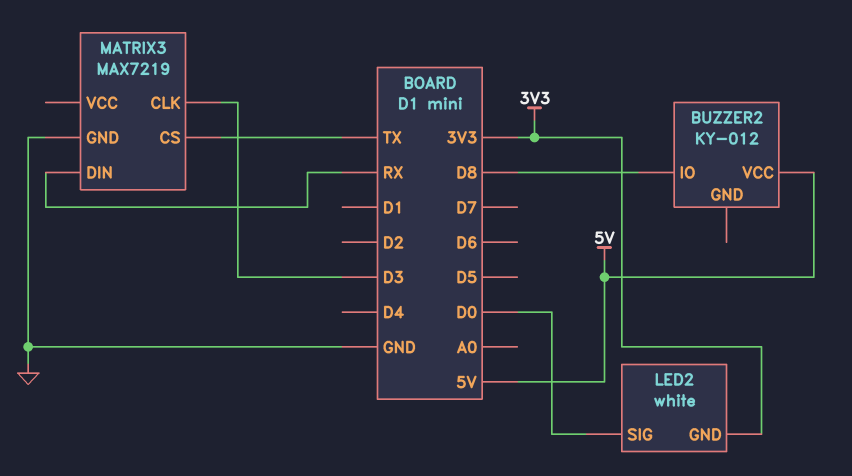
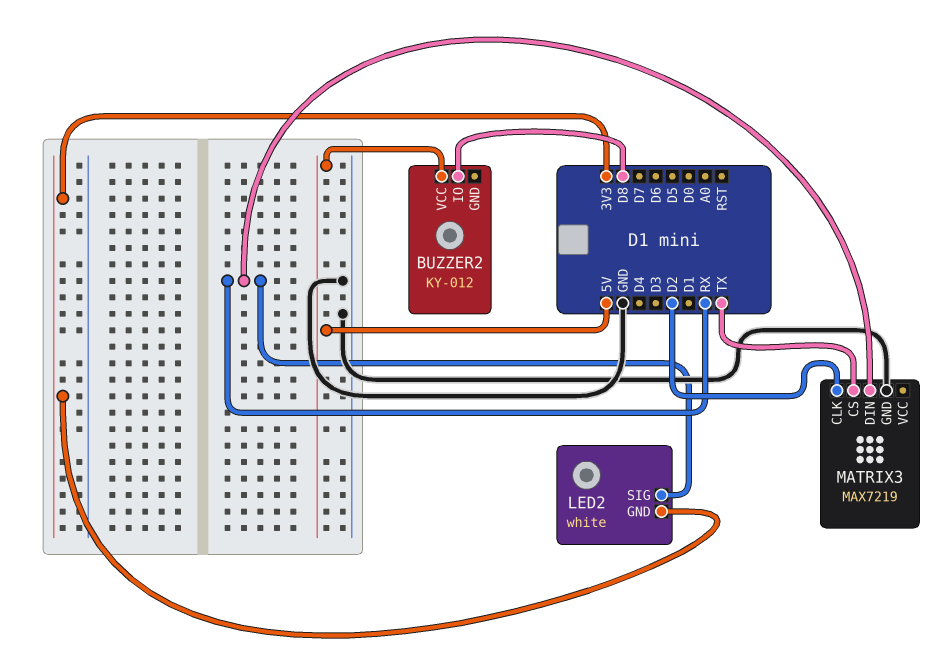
LED2 pin SIG: D0 -> RX
MATRIX3 pin CLK: D3 -> D2

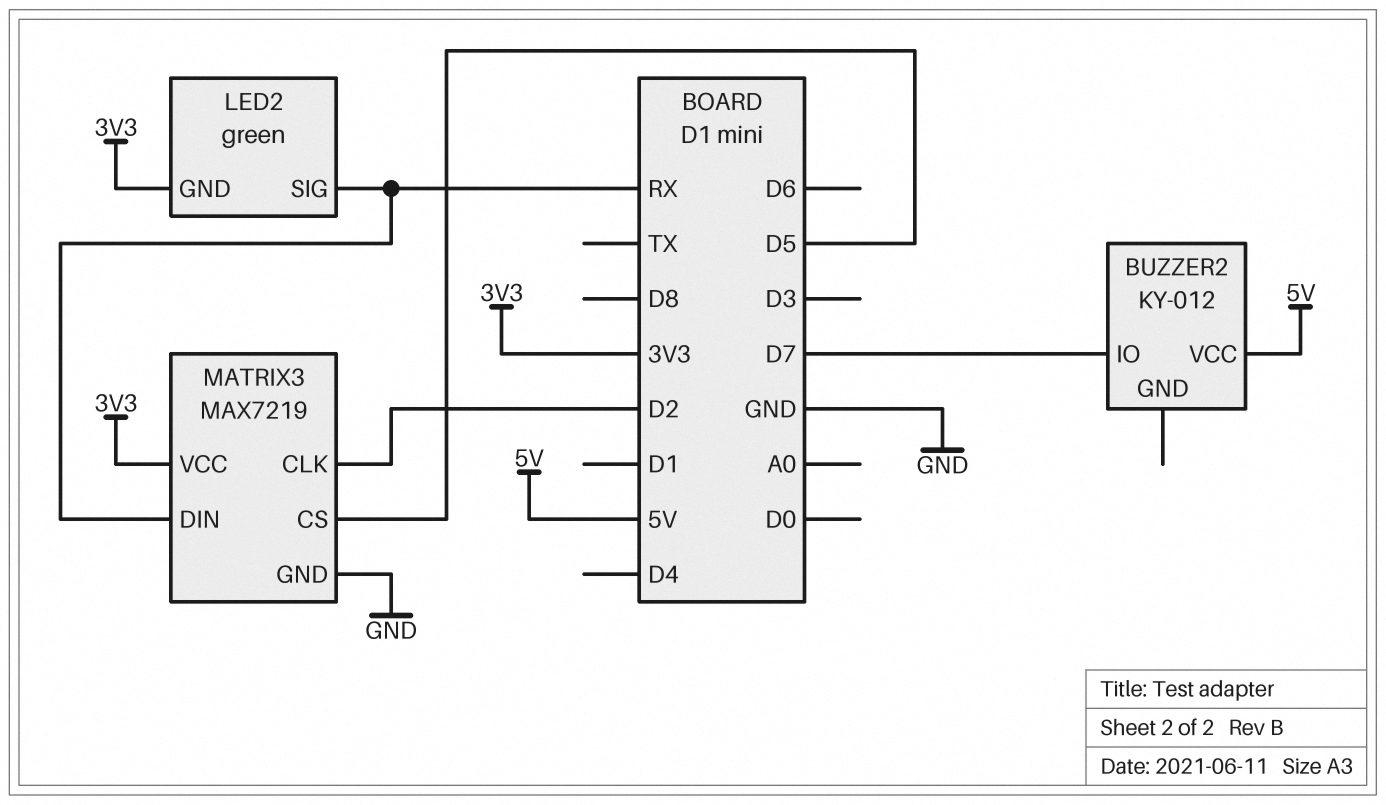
BUZZER2 pin IO: D8 -> D7
LED2: white -> green
MATRIX3 pin CS: TX -> D5
MATRIX3 pin VCC: none -> 3V3

